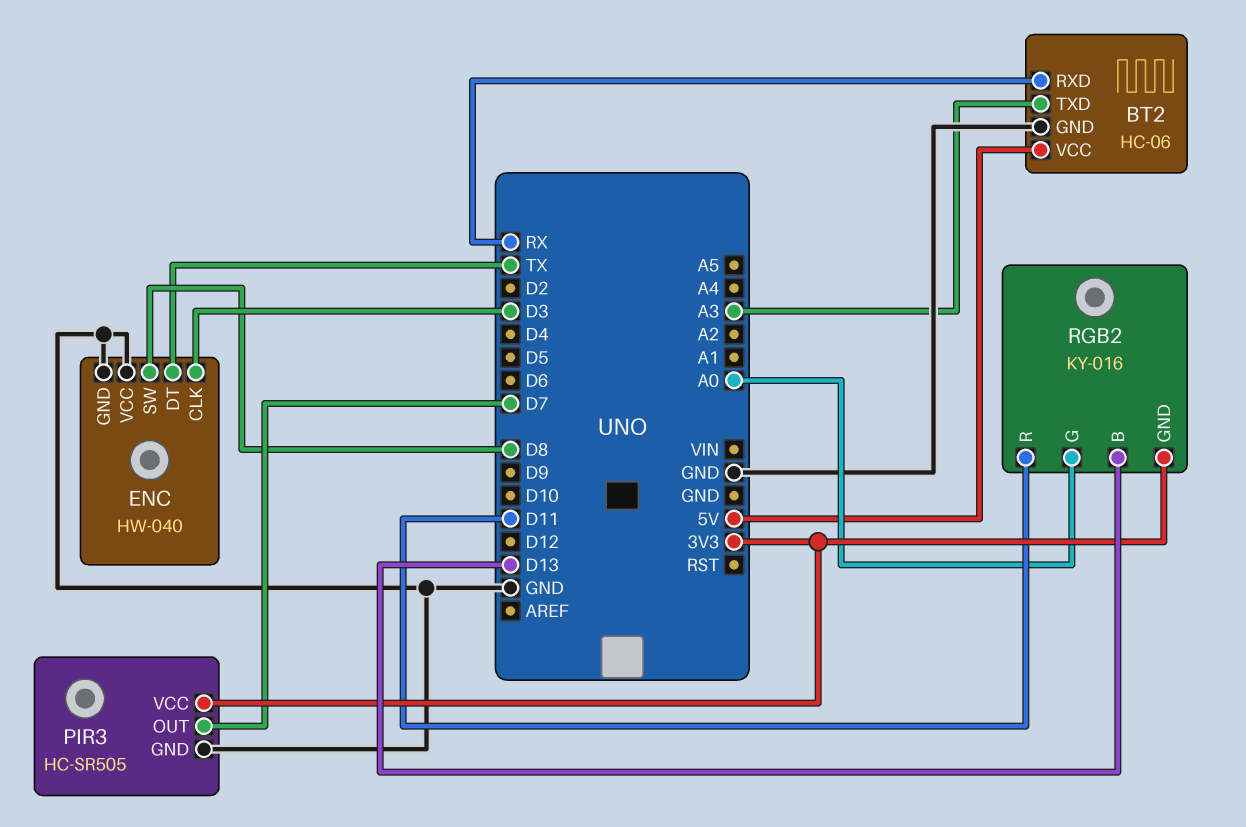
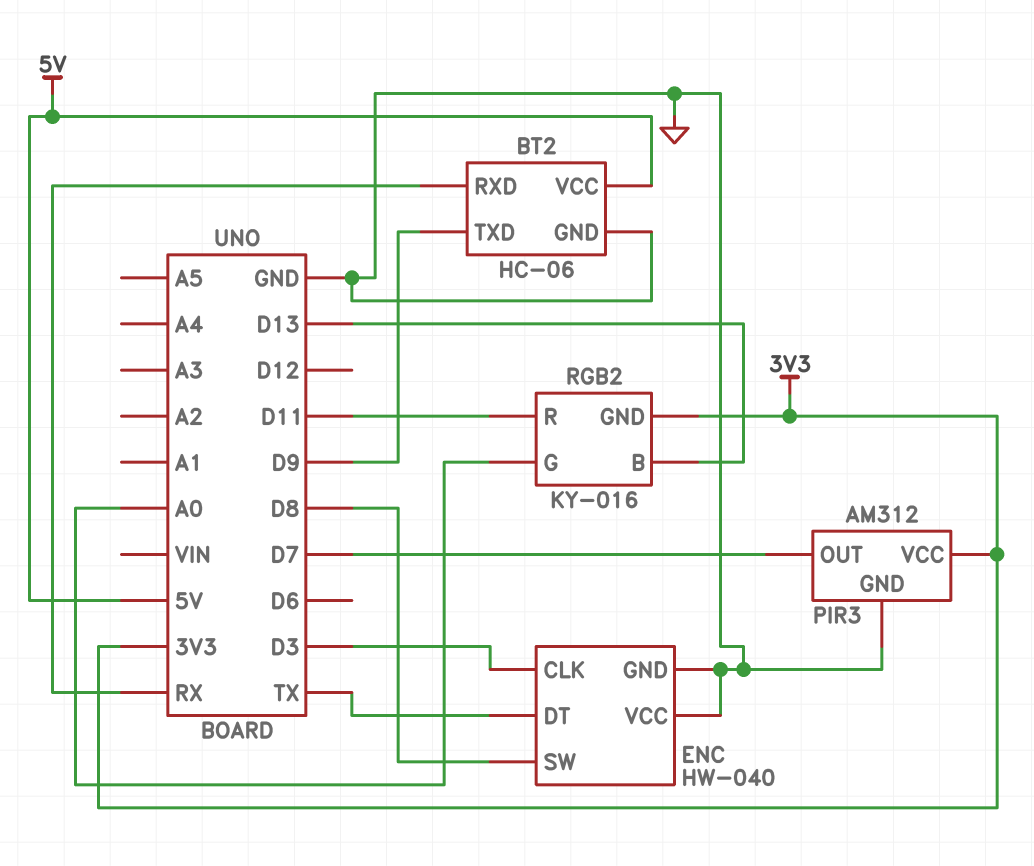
BT2 pin TXD: A3 -> D9
PIR3: HC-SR505 -> AM312

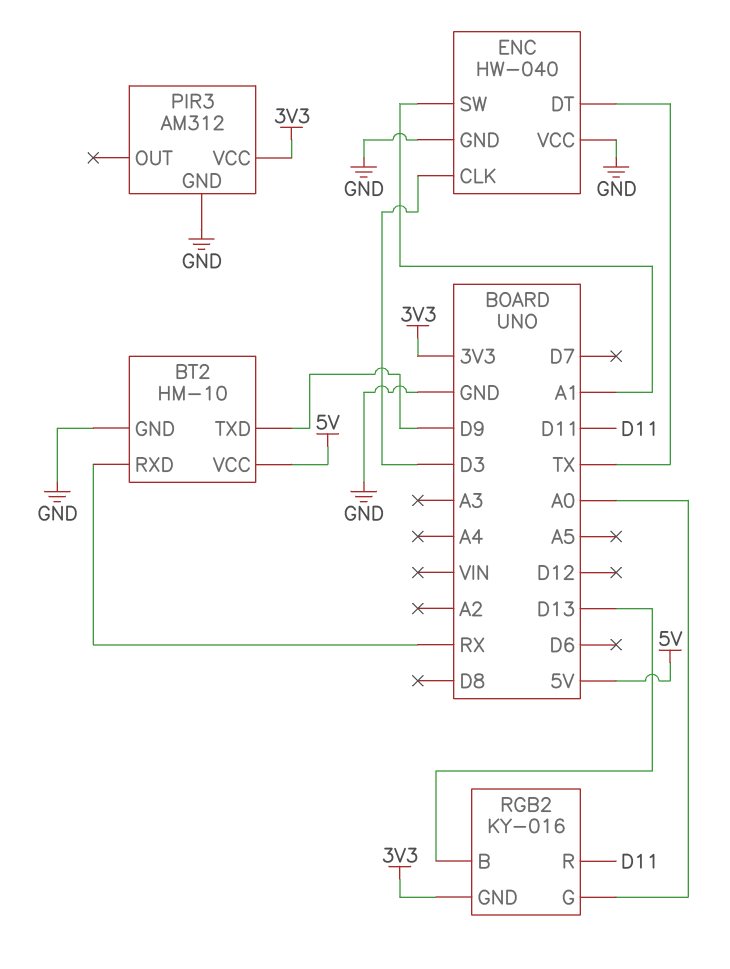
BT2: HC-06 -> HM-10
ENC pin SW: D8 -> A1
PIR3 pin OUT: D7 -> none

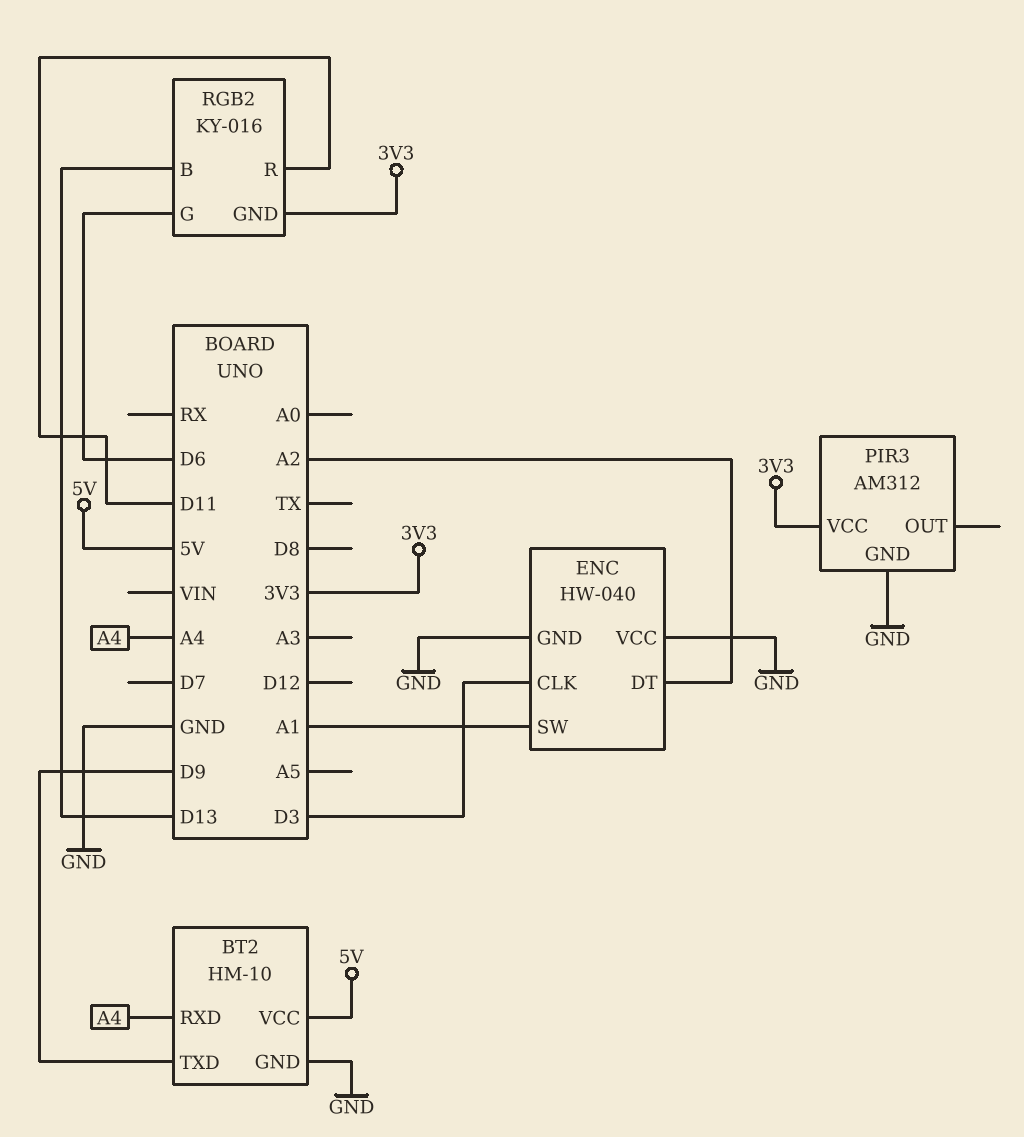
BT2 pin RXD: RX -> A4
ENC pin DT: TX -> A2
RGB2 pin G: A0 -> D6

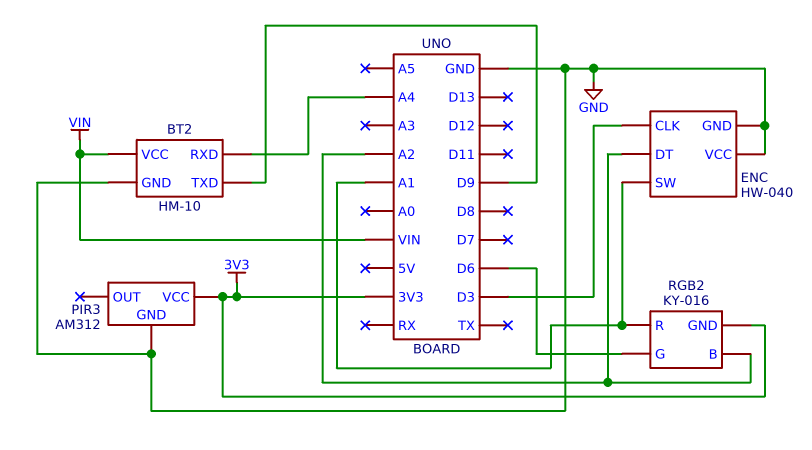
BT2 pin VCC: 5V -> VIN
RGB2 pin B: D13 -> A2
RGB2 pin R: D11 -> A1

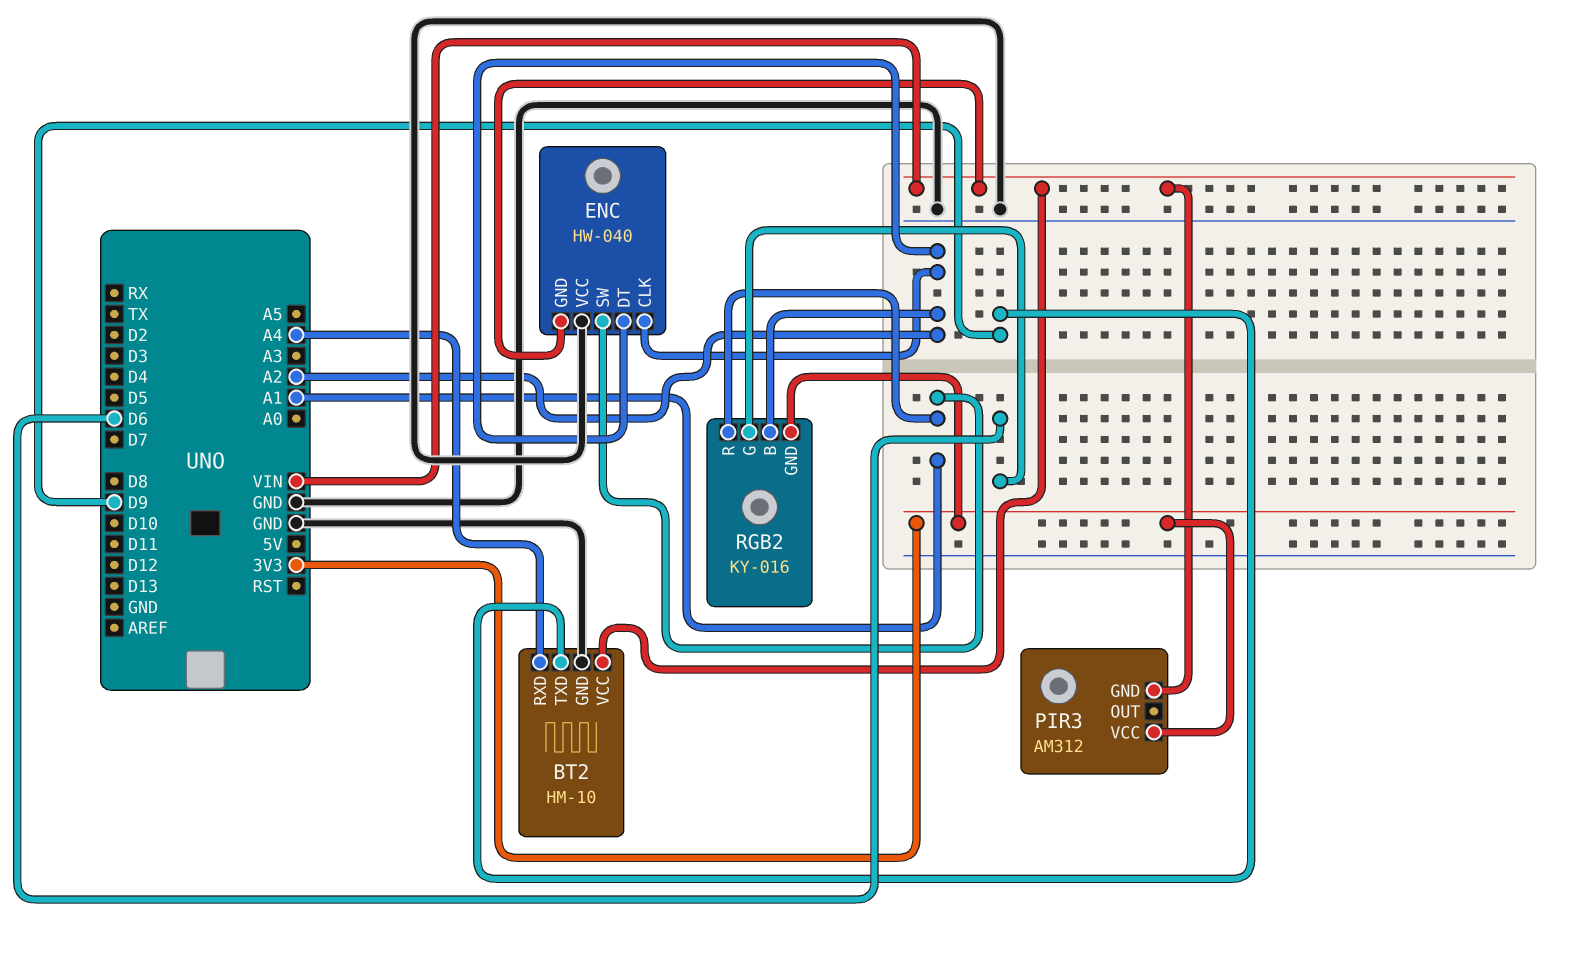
ENC pin CLK: D3 -> A2
ENC pin GND: GND -> VIN
PIR3 pin GND: GND -> VIN

